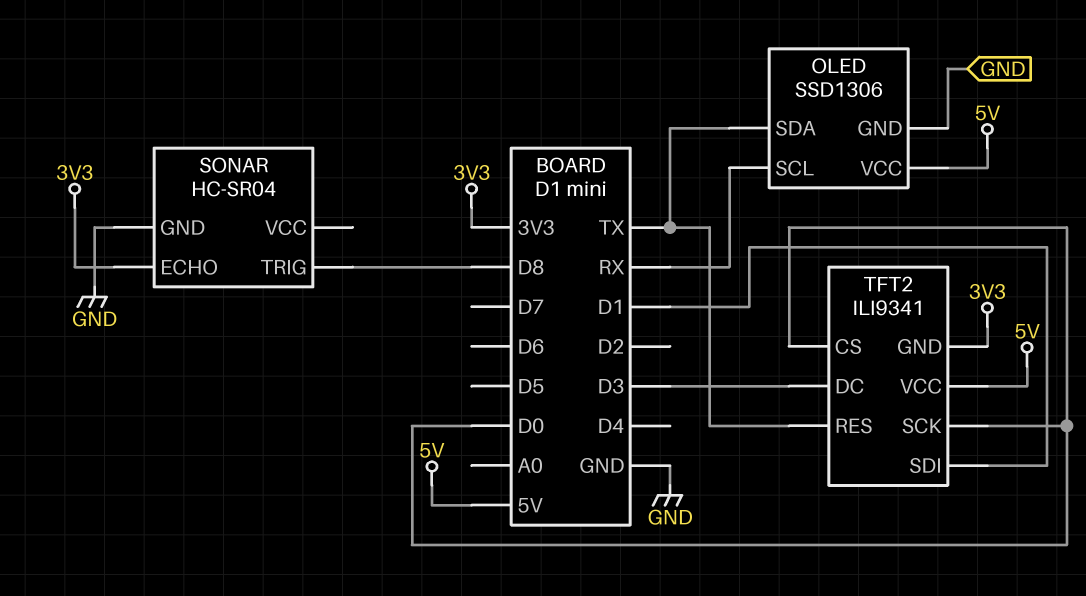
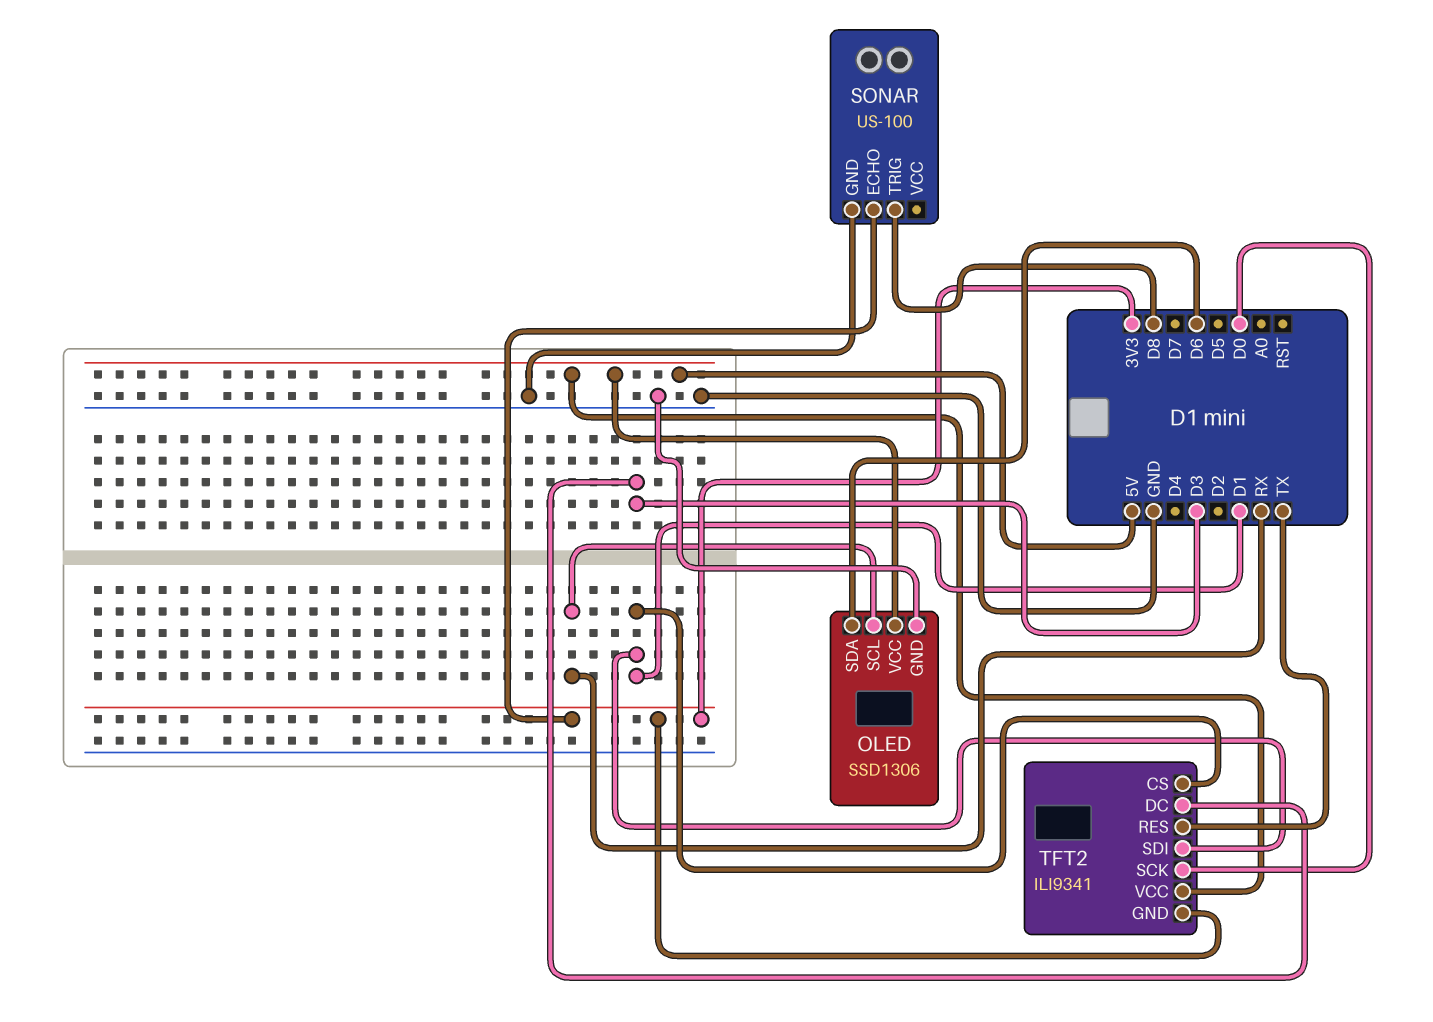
OLED pin SDA: TX -> D6
SONAR: HC-SR04 -> US-100
TFT2 pin CS: D0 -> D1

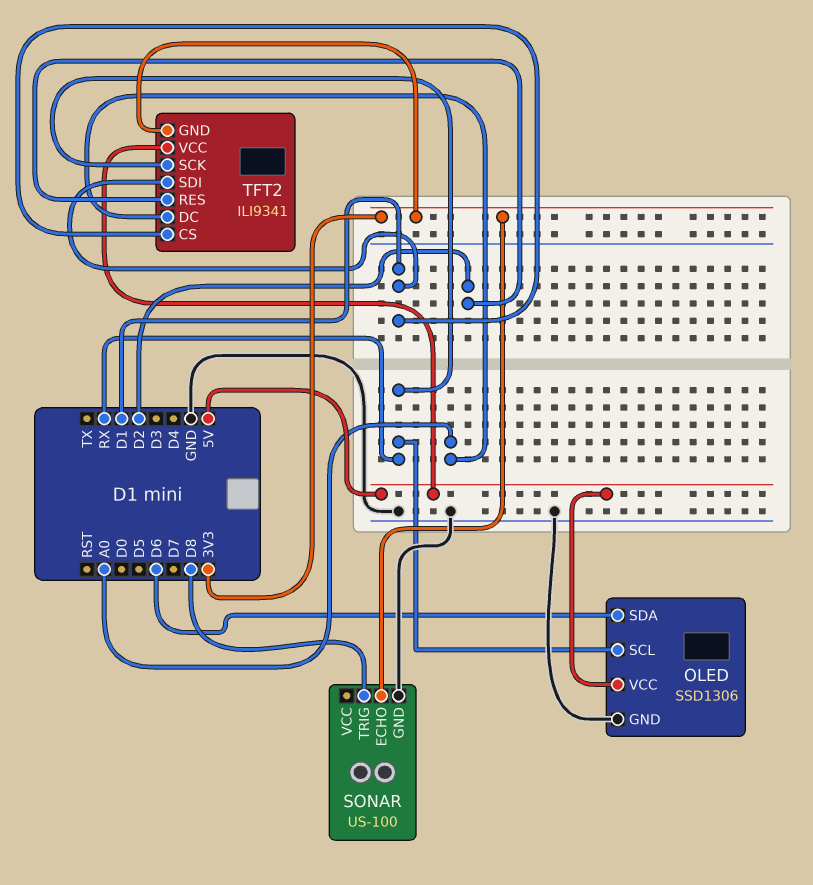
TFT2 pin DC: D3 -> A0
TFT2 pin RES: TX -> D2
TFT2 pin SCK: D0 -> RX

